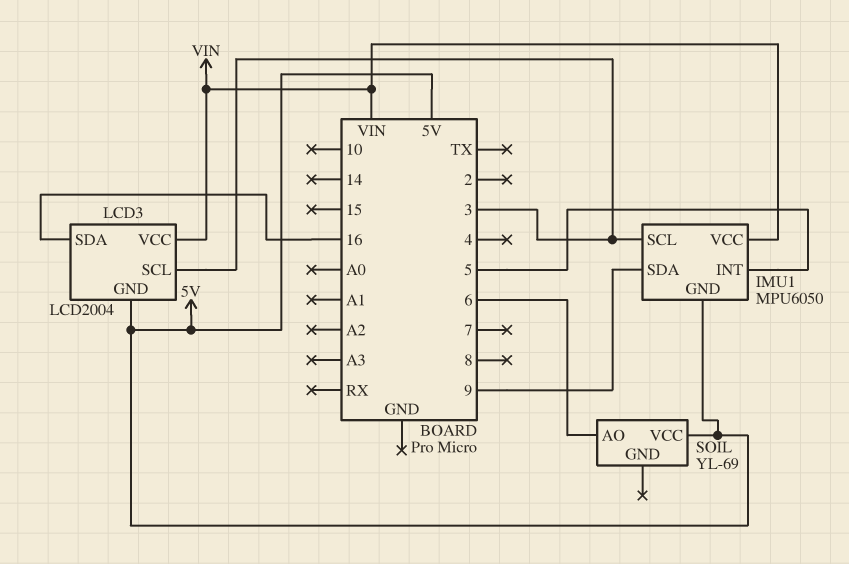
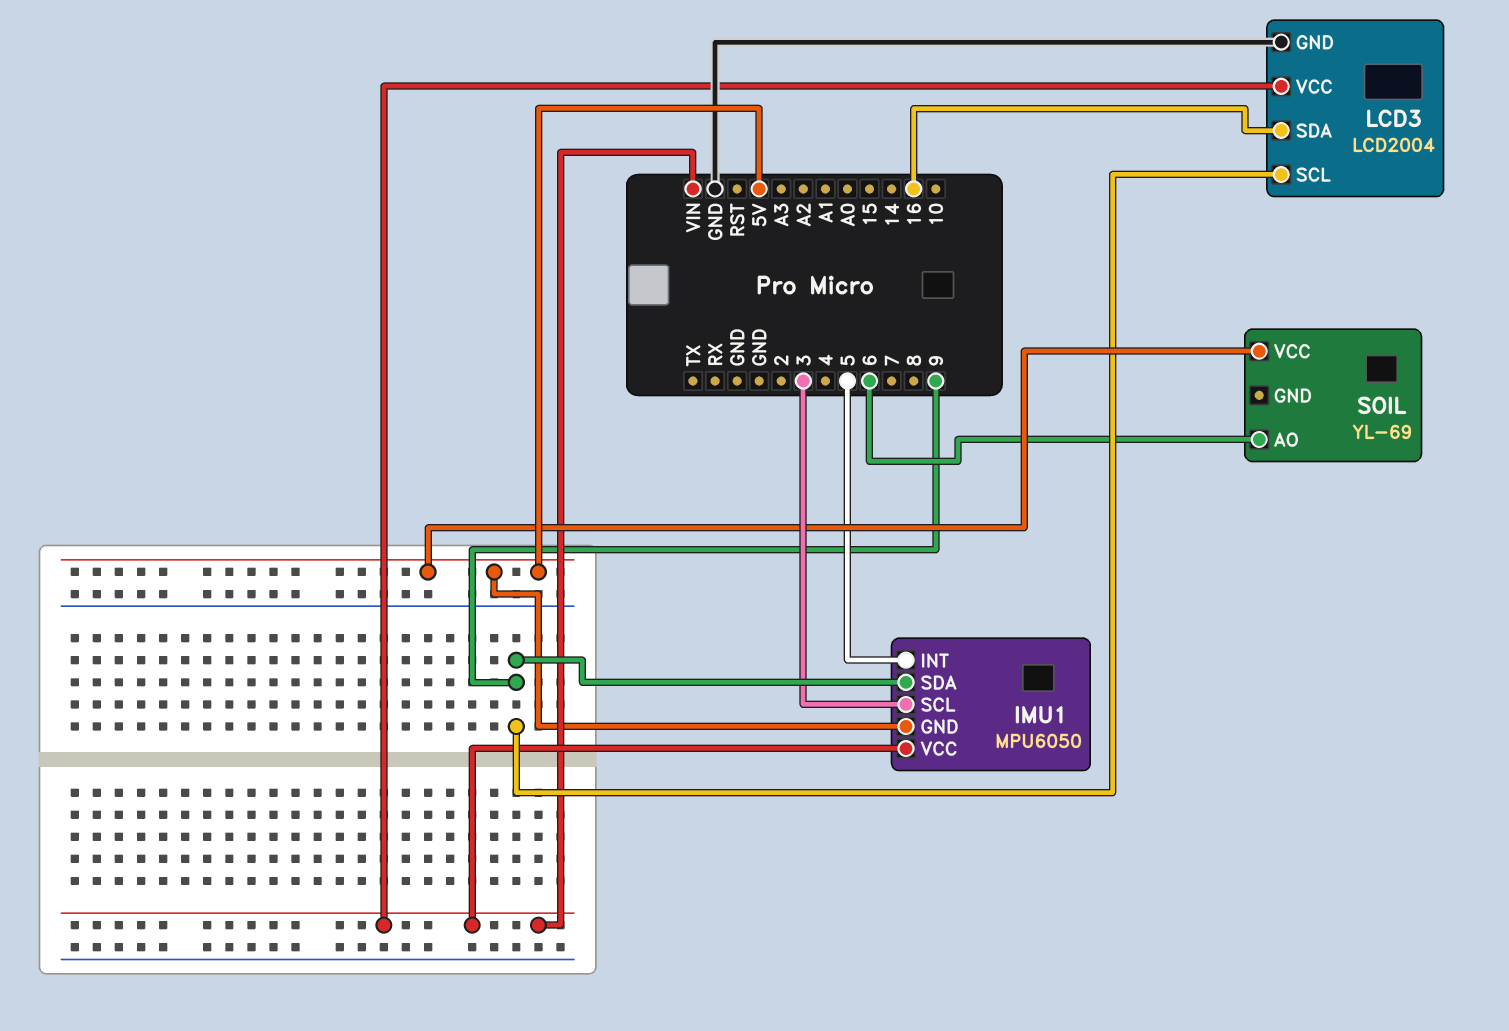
LCD3 pin GND: 5V -> GND
LCD3 pin SCL: 3 -> 9

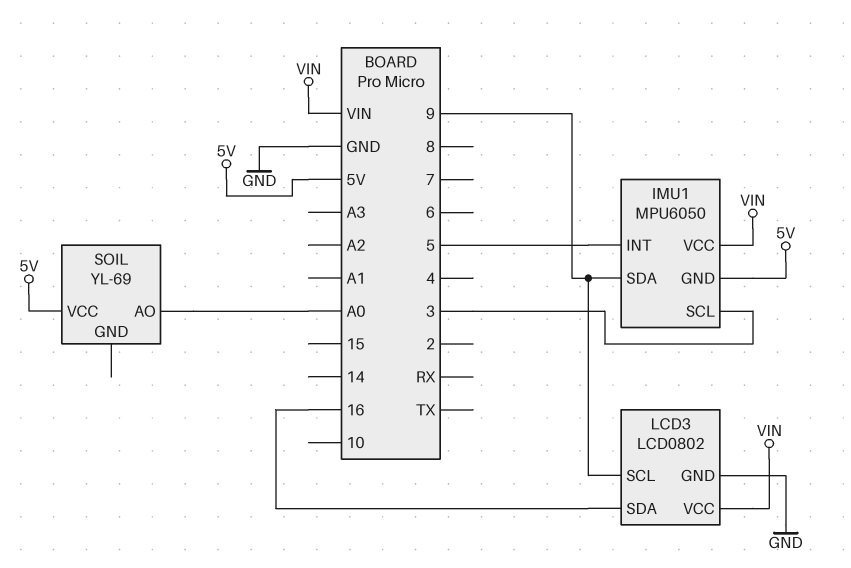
LCD3: LCD2004 -> LCD0802
SOIL pin AO: 6 -> A0

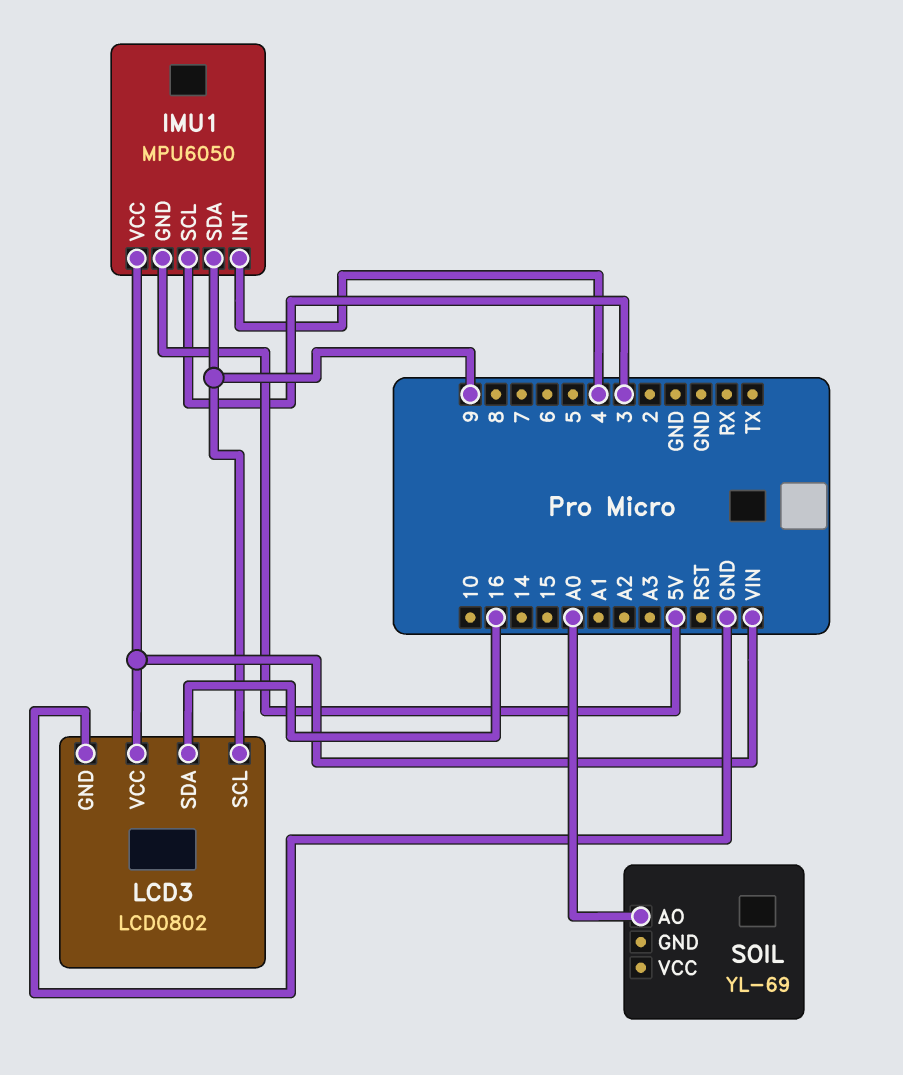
IMU1 pin INT: 5 -> 4
SOIL pin VCC: 5V -> none

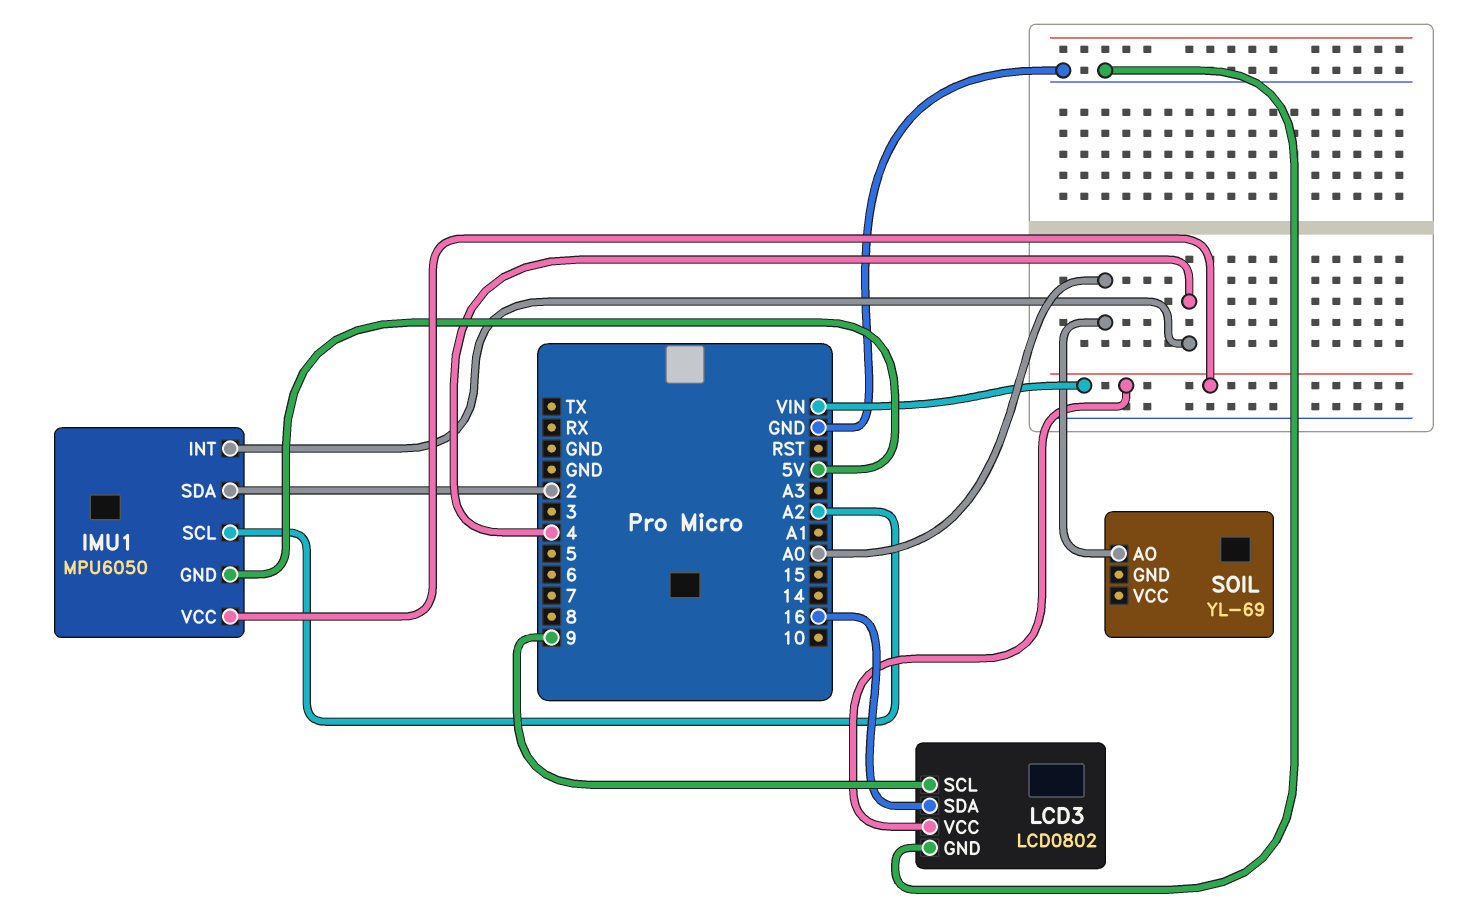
IMU1 pin SCL: 3 -> A2
IMU1 pin SDA: 9 -> 2

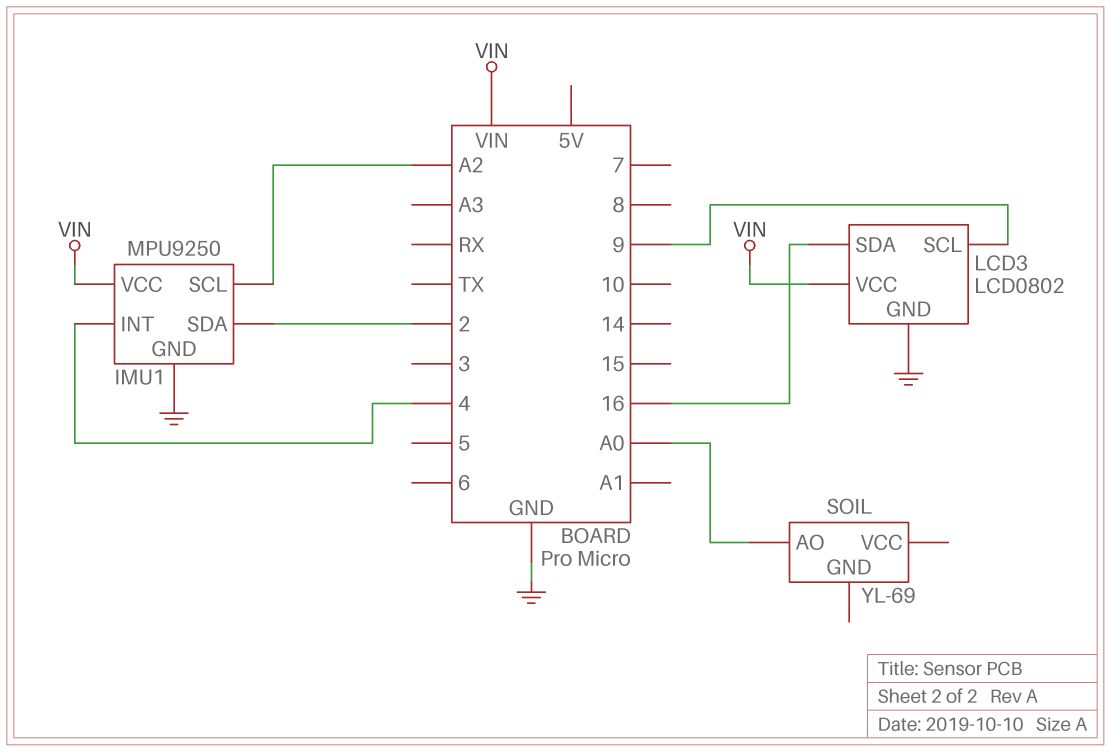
IMU1: MPU6050 -> MPU9250
IMU1 pin GND: 5V -> GND

